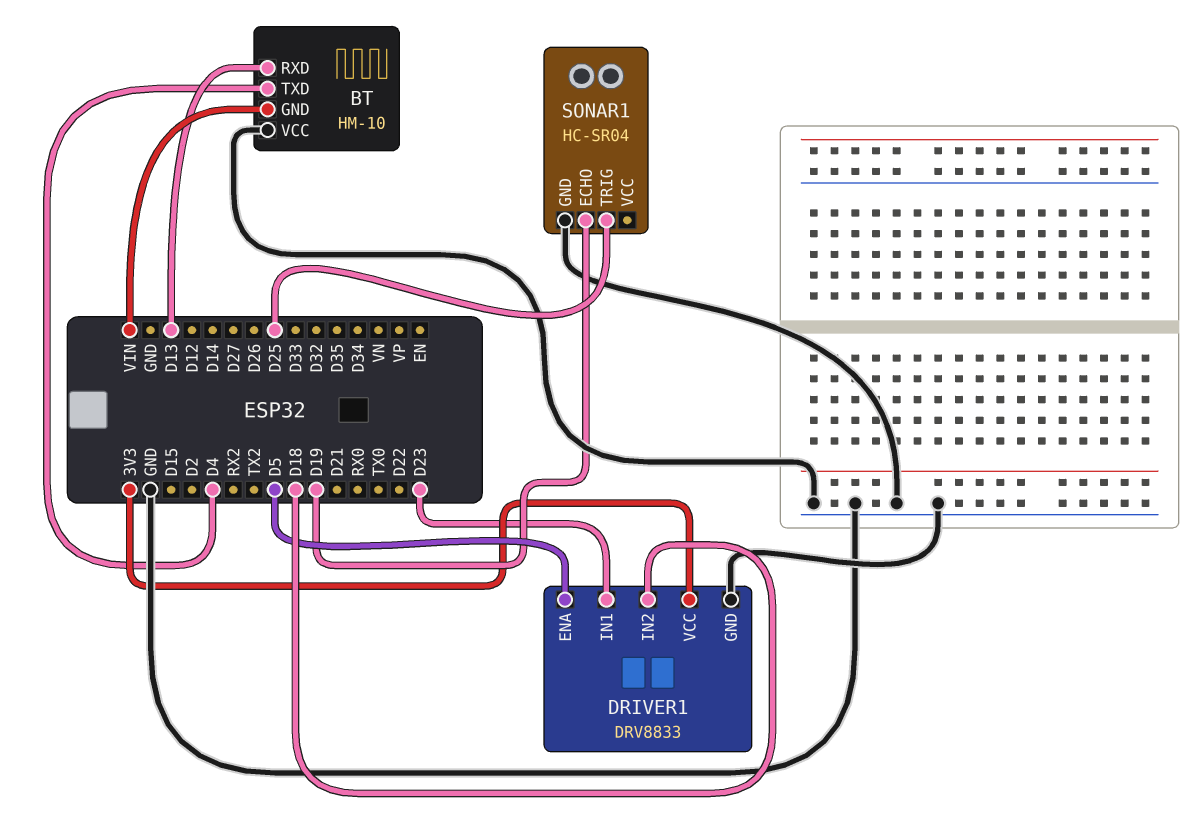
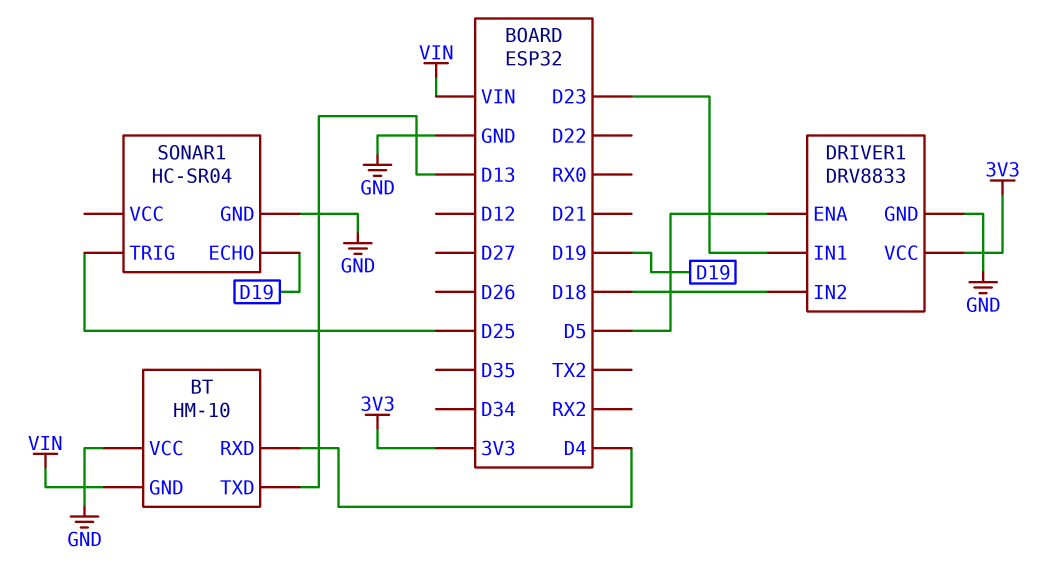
BT pin RXD: D13 -> D4
BT pin TXD: D4 -> D13

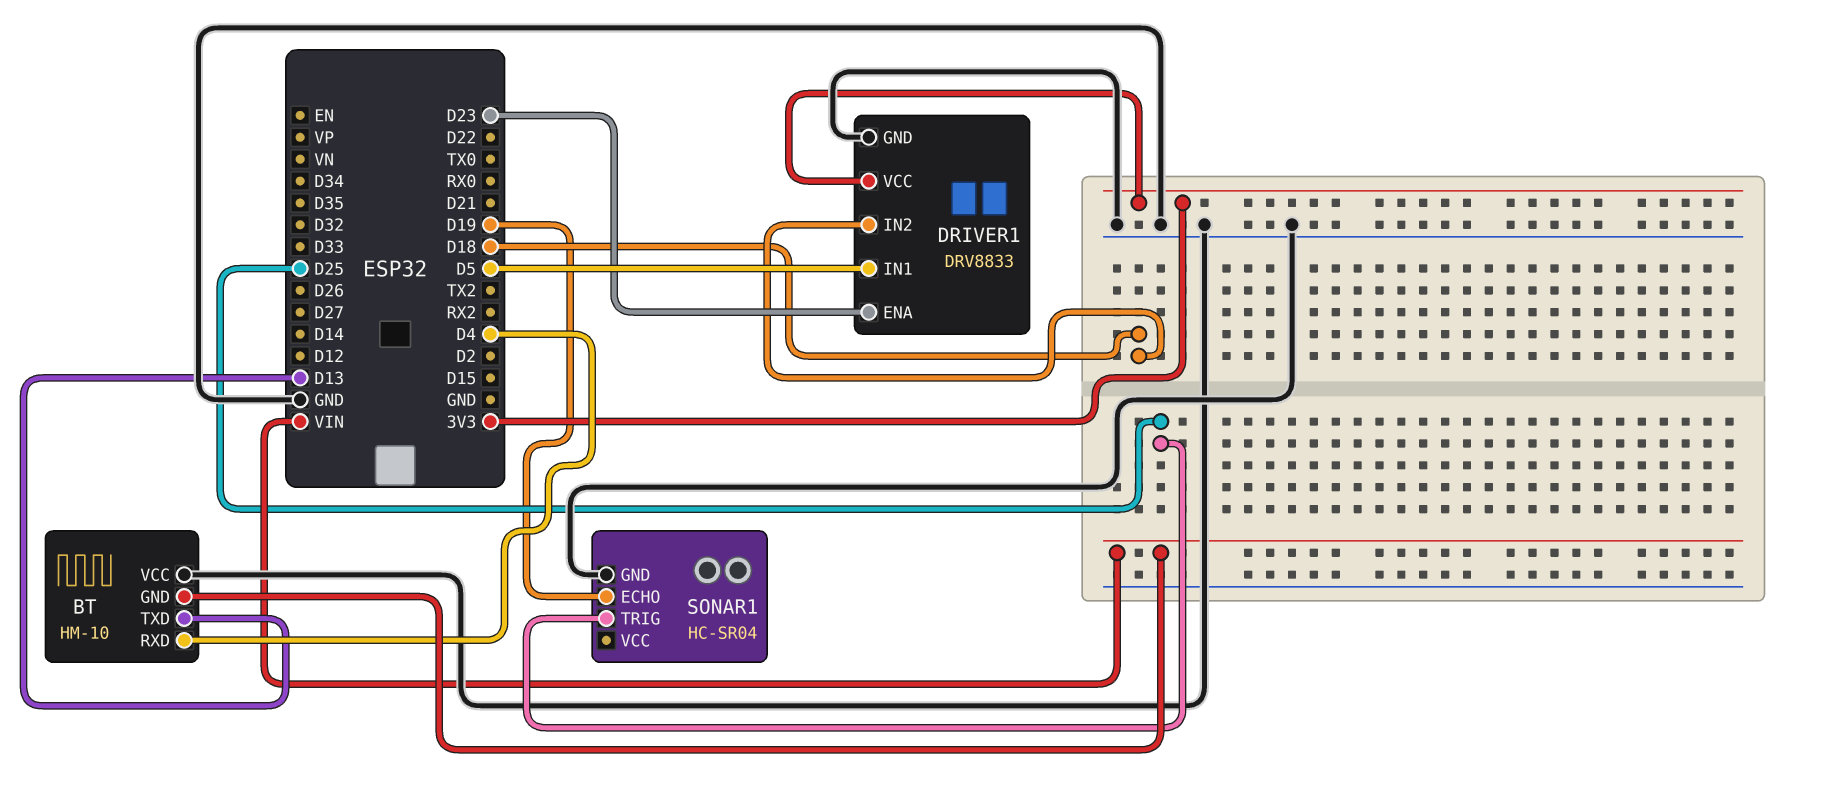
DRIVER1 pin ENA: D5 -> D23
DRIVER1 pin IN1: D23 -> D5

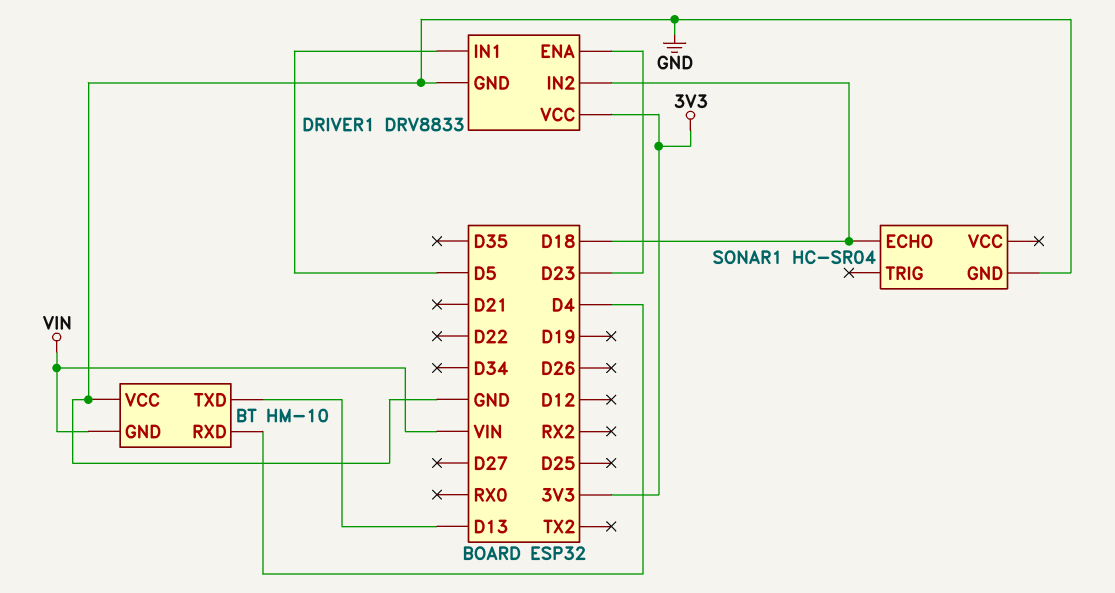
SONAR1 pin ECHO: D19 -> D18
SONAR1 pin TRIG: D25 -> none

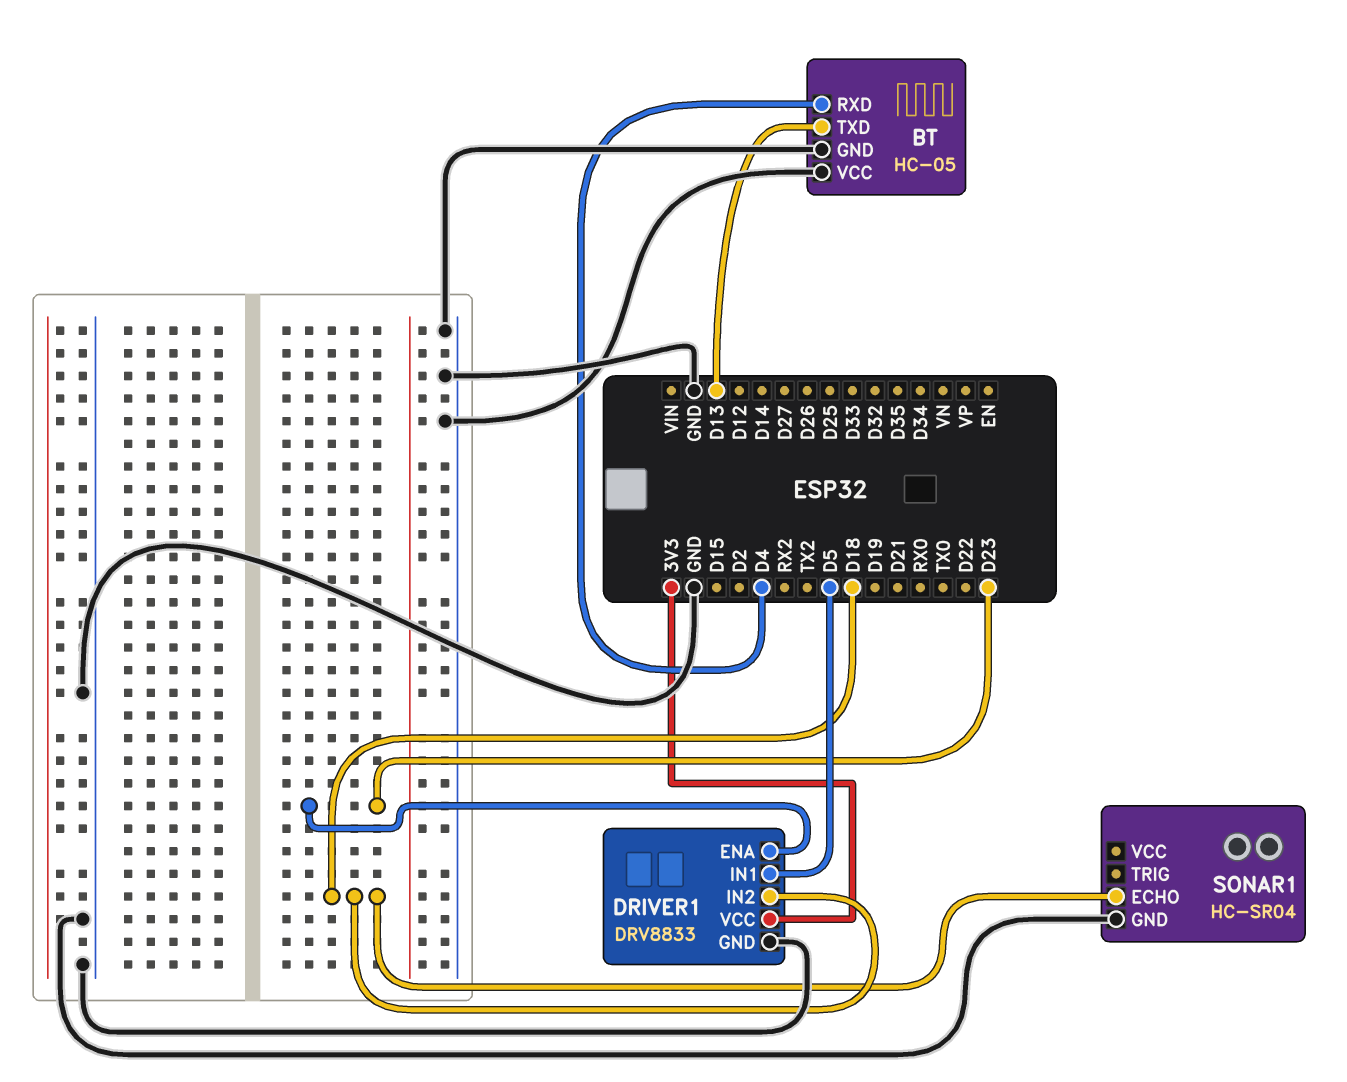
BT: HM-10 -> HC-05
BT pin GND: VIN -> GND

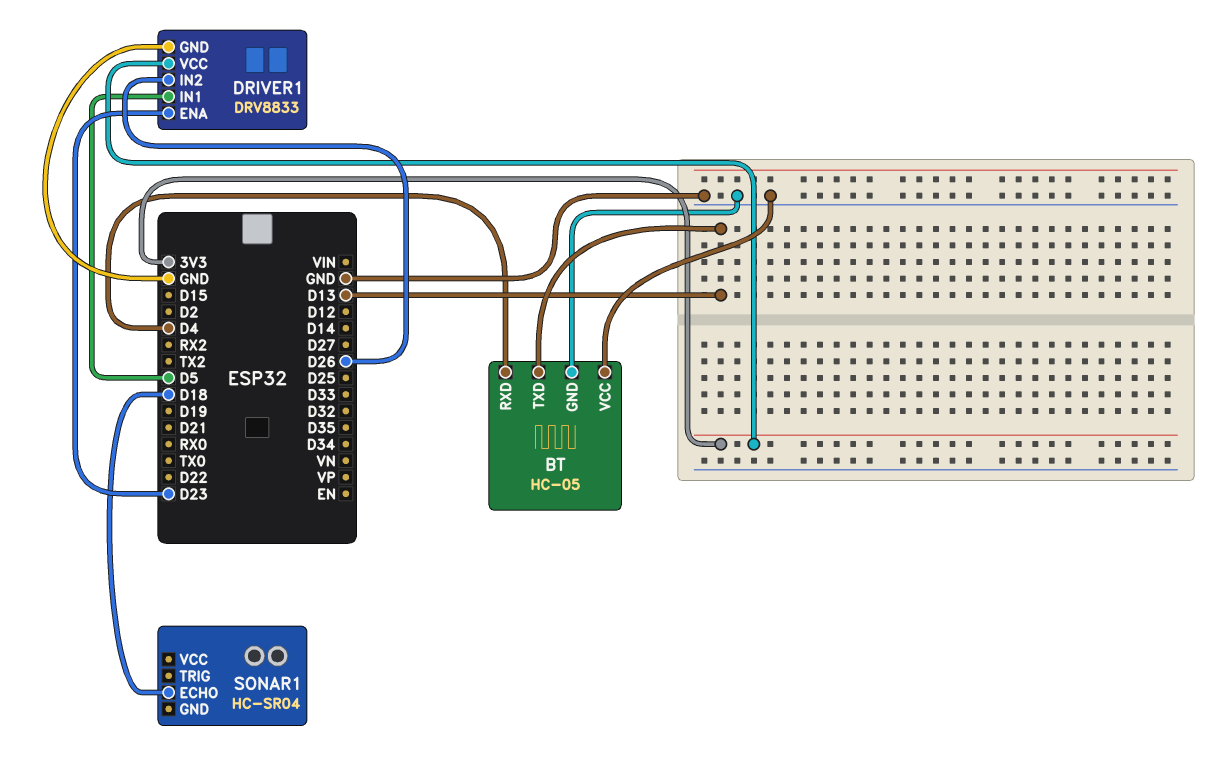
DRIVER1 pin IN2: D18 -> D26
SONAR1 pin GND: GND -> none

